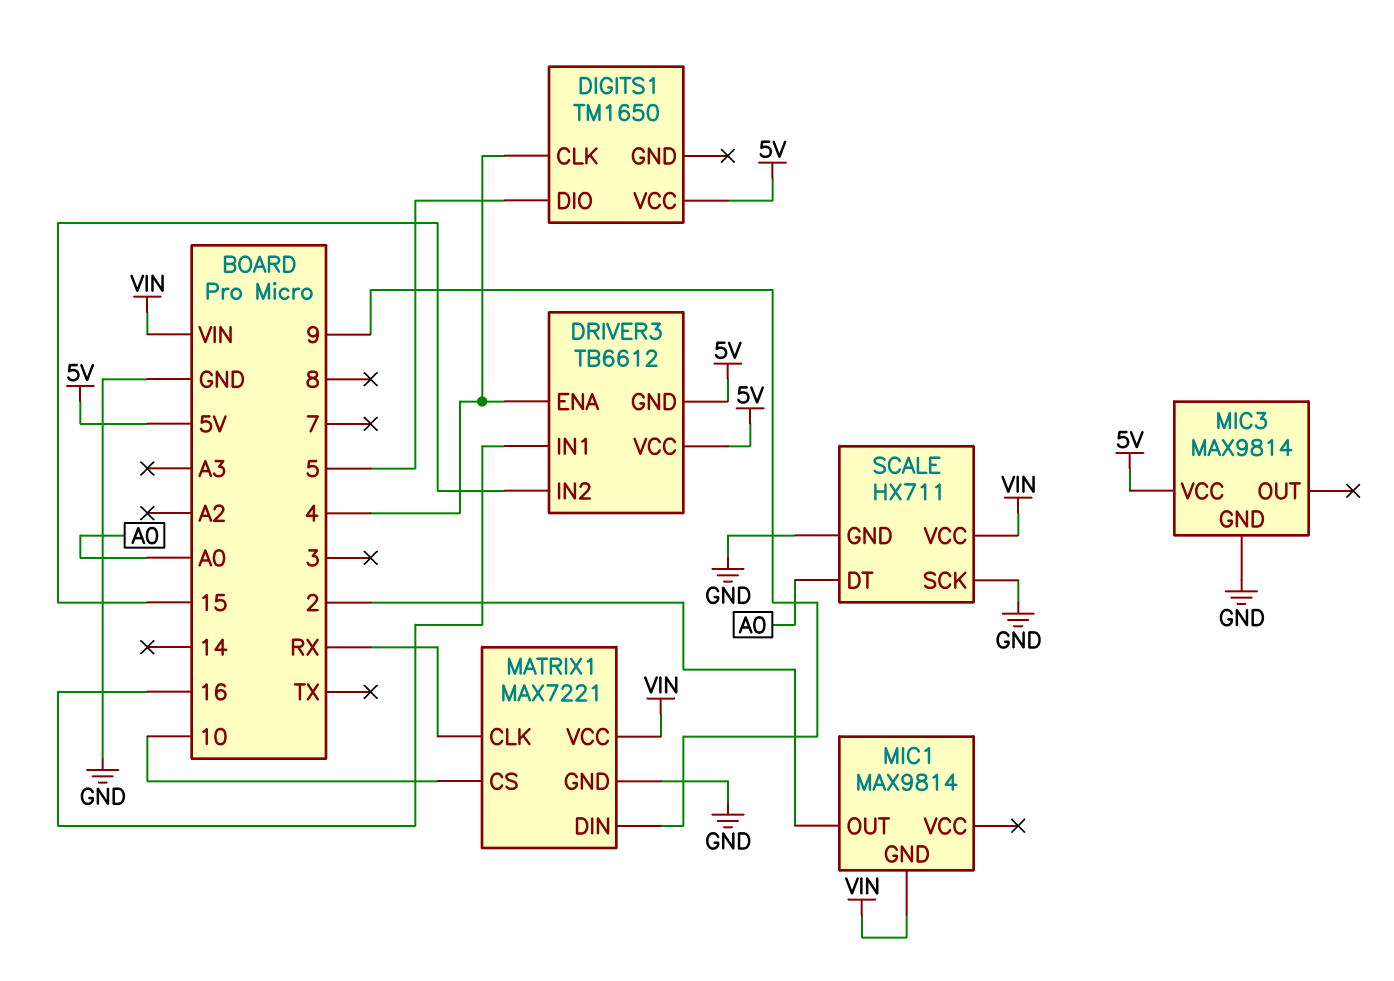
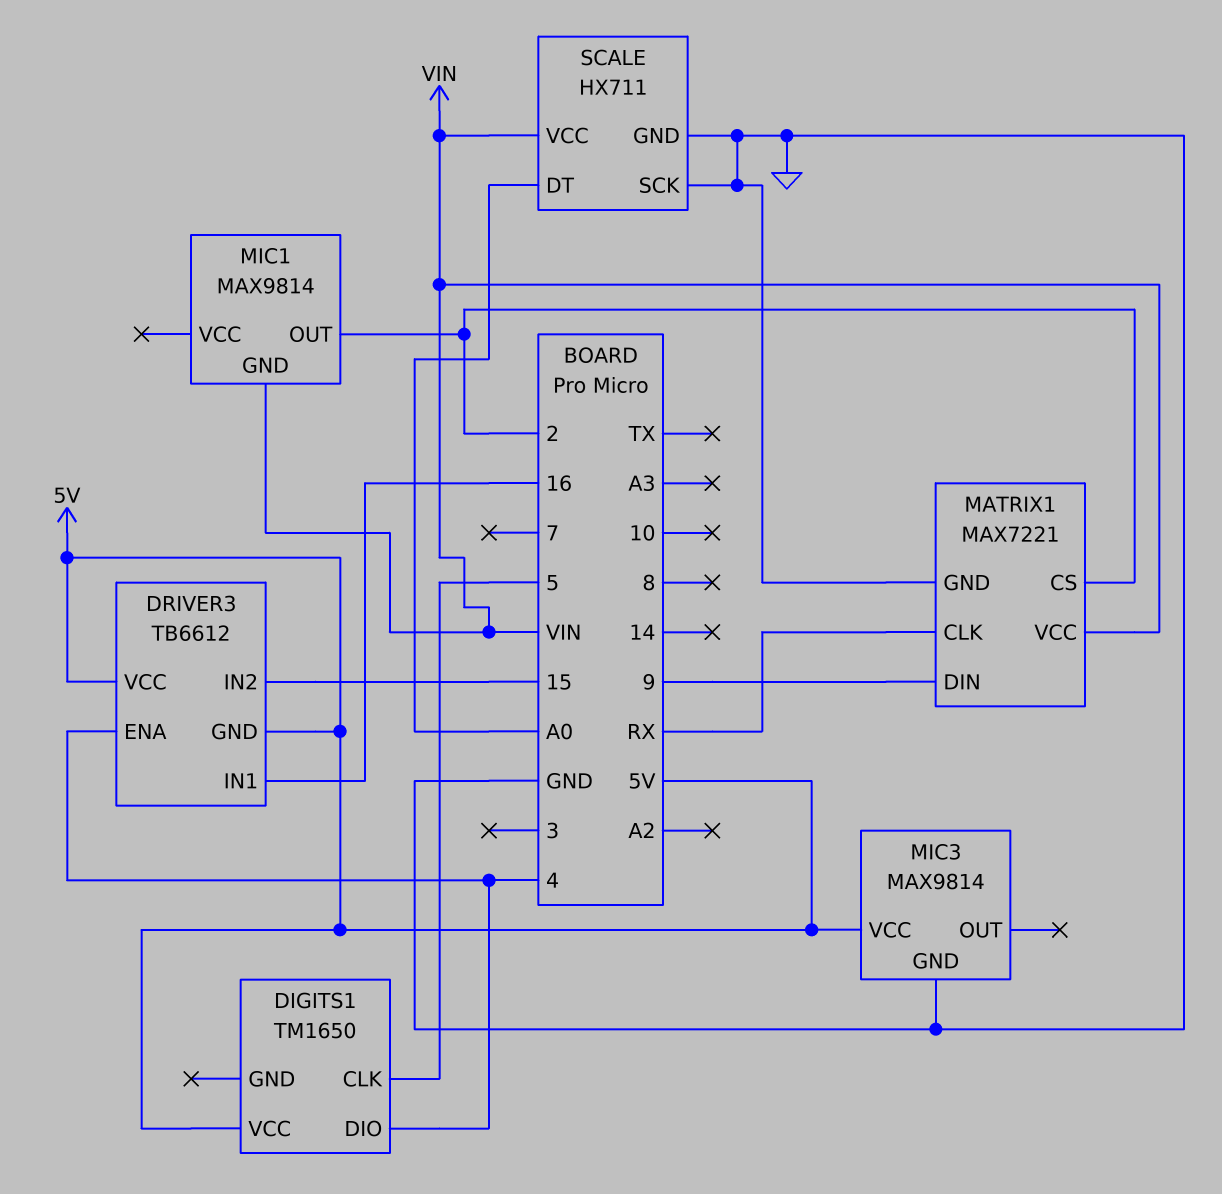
DIGITS1 pin CLK: 4 -> 5
DIGITS1 pin DIO: 5 -> 4
MATRIX1 pin CS: 10 -> 2

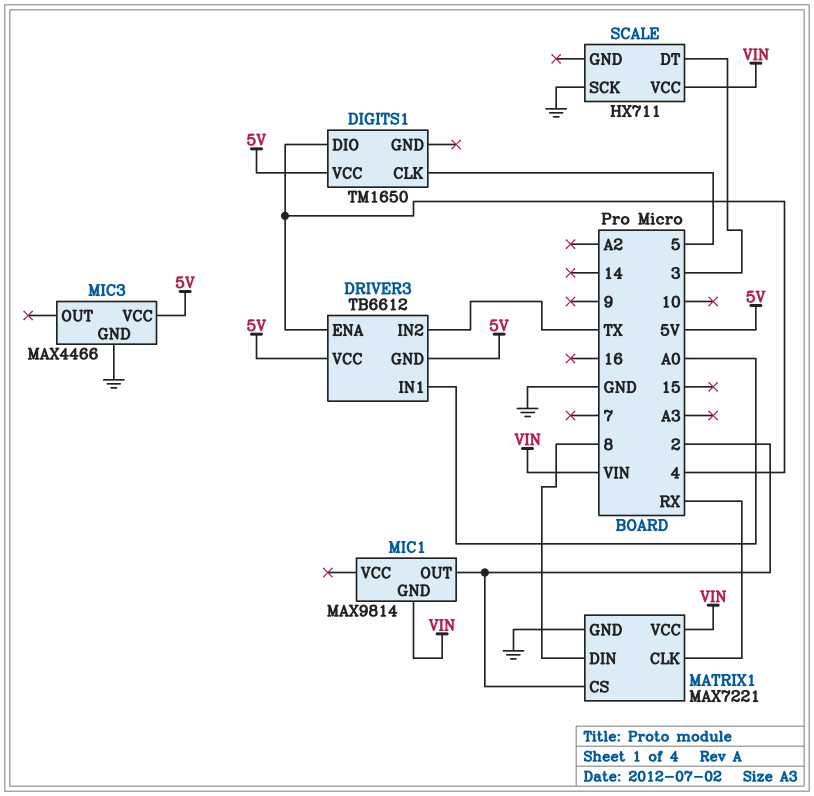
DRIVER3 pin IN1: 16 -> A0
DRIVER3 pin IN2: 15 -> TX
MATRIX1 pin DIN: 9 -> 8
MIC3: MAX9814 -> MAX4466
SCALE pin DT: A0 -> 3
SCALE pin GND: GND -> none

